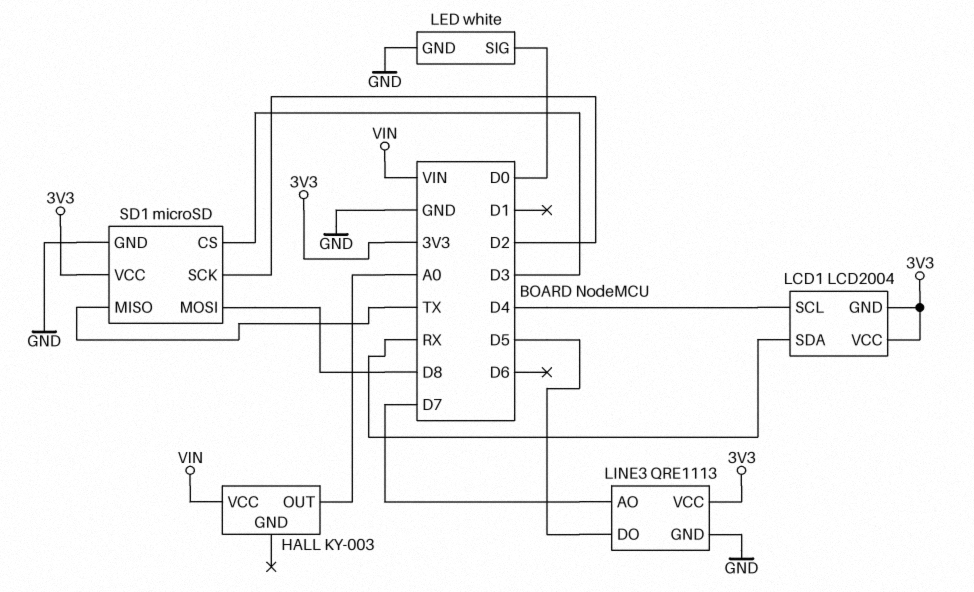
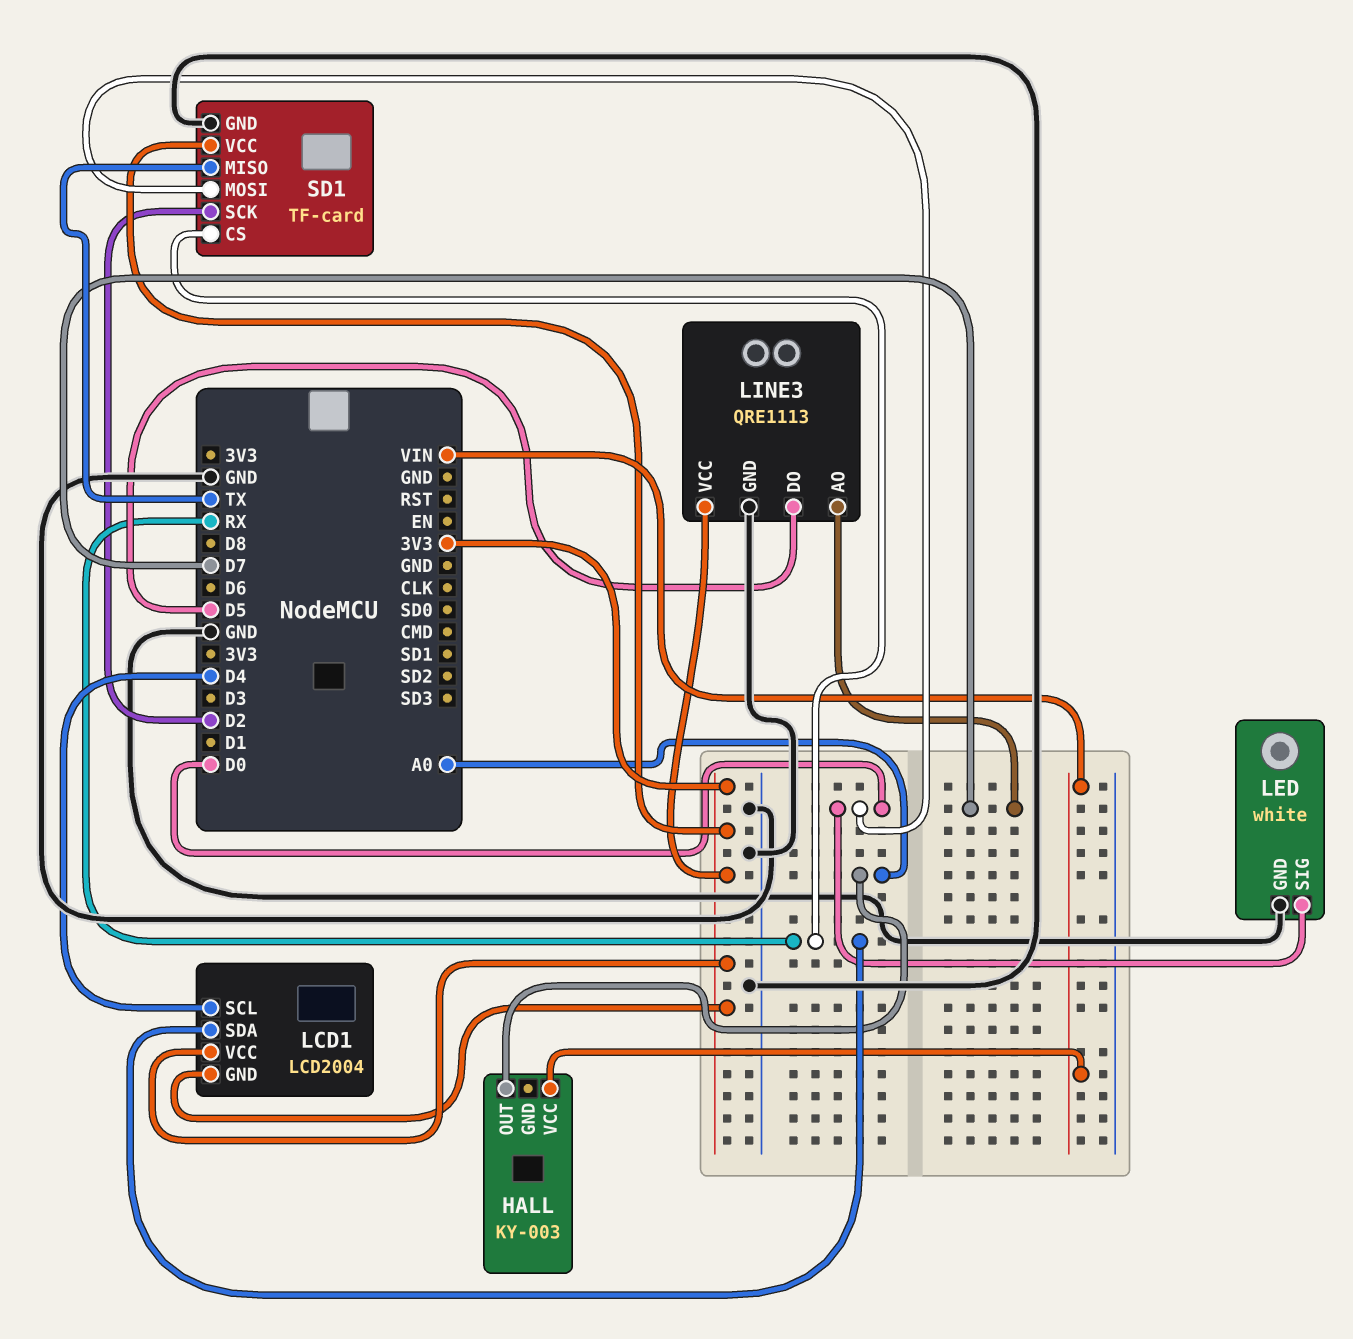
SD1: microSD -> TF-card
SD1 pin CS: D3 -> RX
SD1 pin MOSI: D8 -> D0

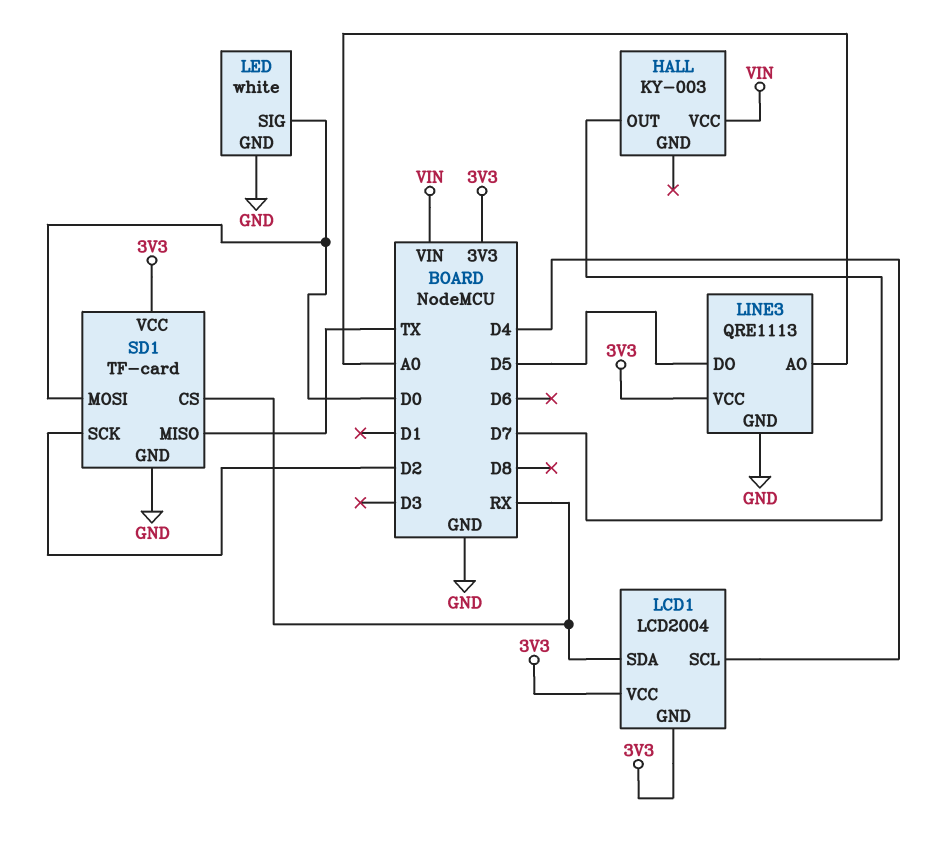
HALL pin OUT: A0 -> D7
LINE3 pin AO: D7 -> A0

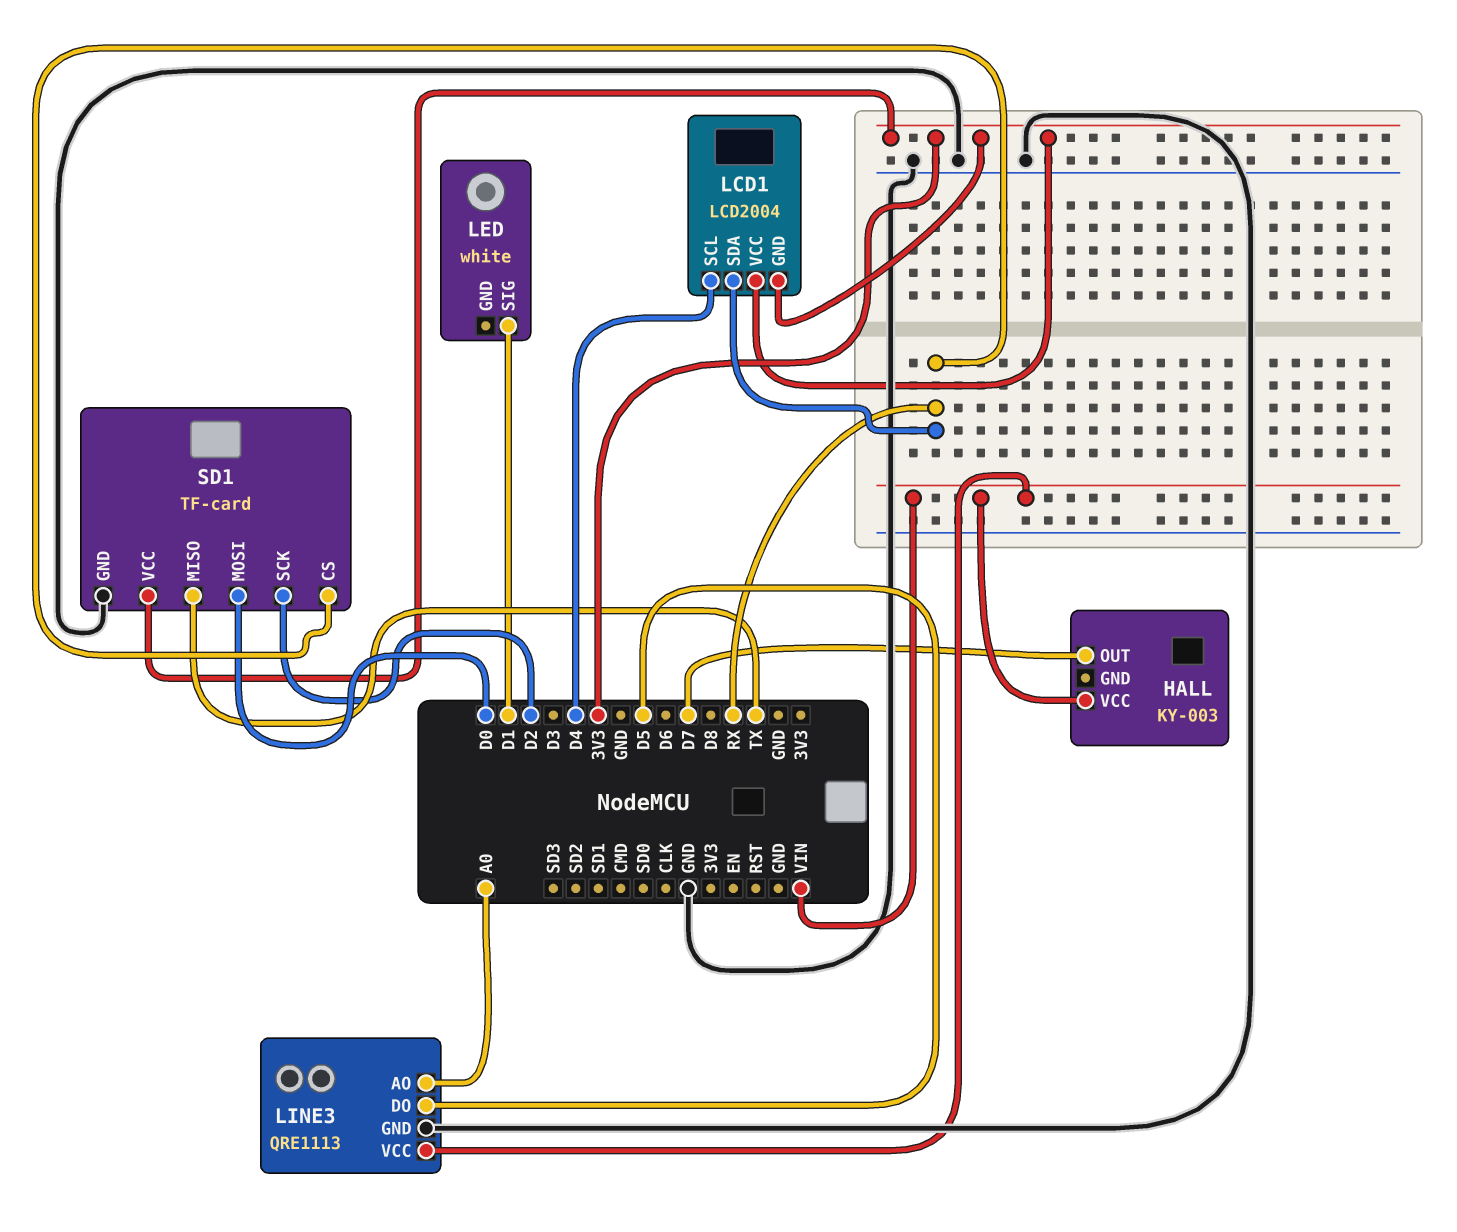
LED pin GND: GND -> none
LED pin SIG: D0 -> D1
LINE3 pin VCC: 3V3 -> VIN

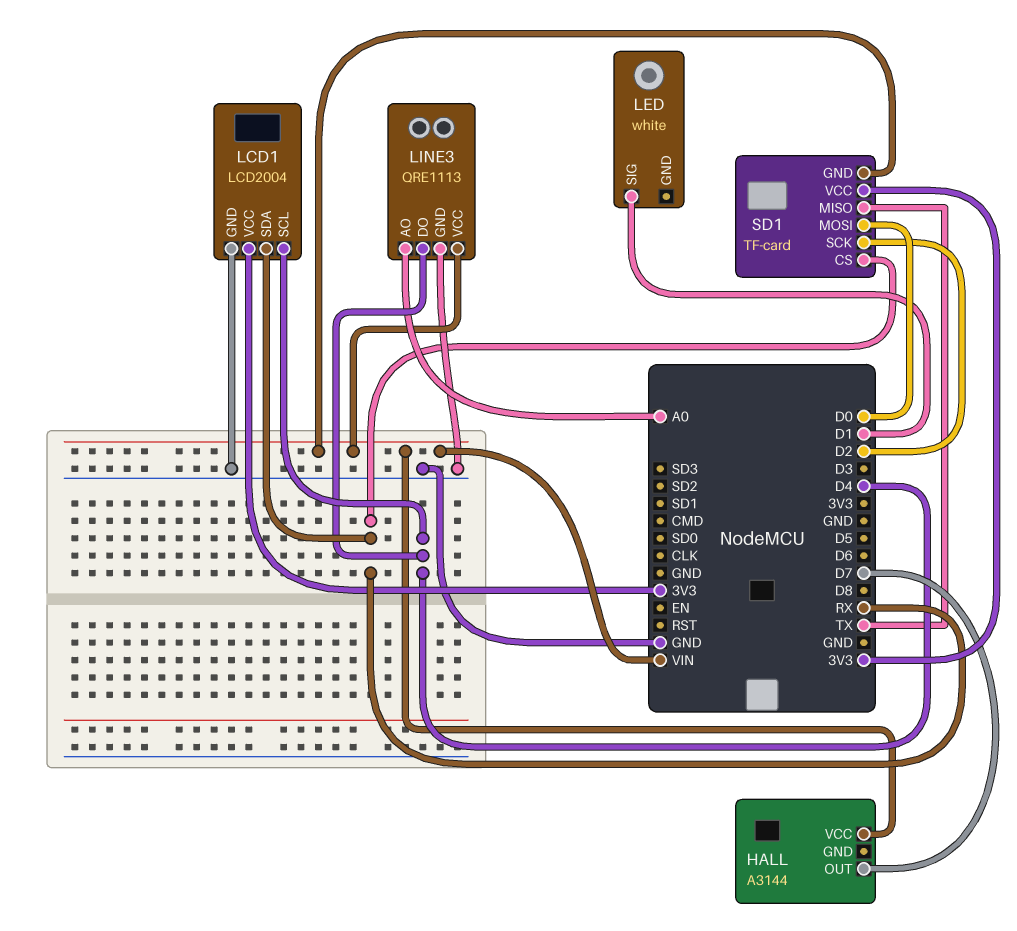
HALL: KY-003 -> A3144
LCD1 pin GND: 3V3 -> GND
LINE3 pin DO: D5 -> D4
SD1 pin GND: GND -> VIN

